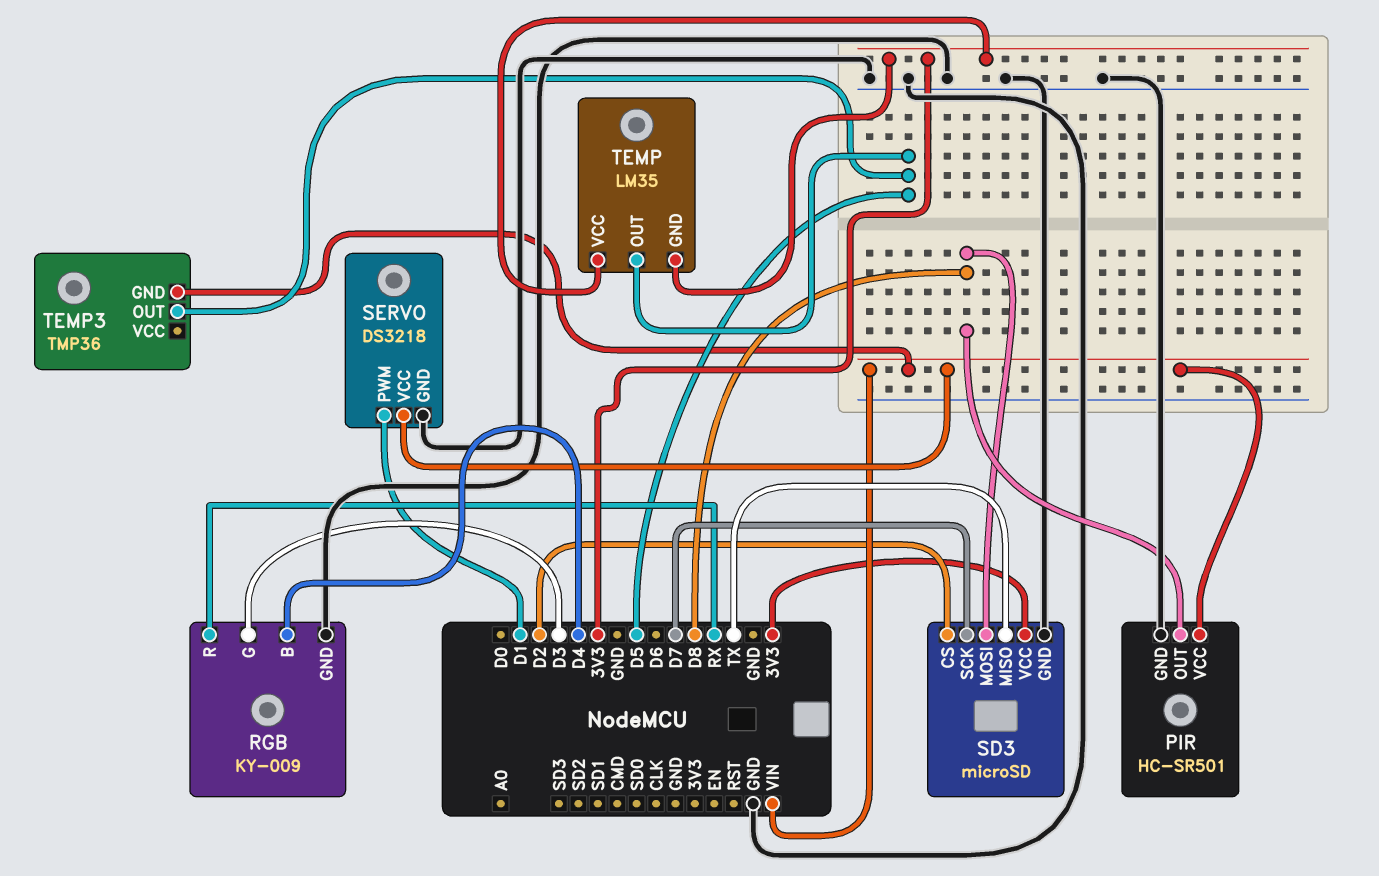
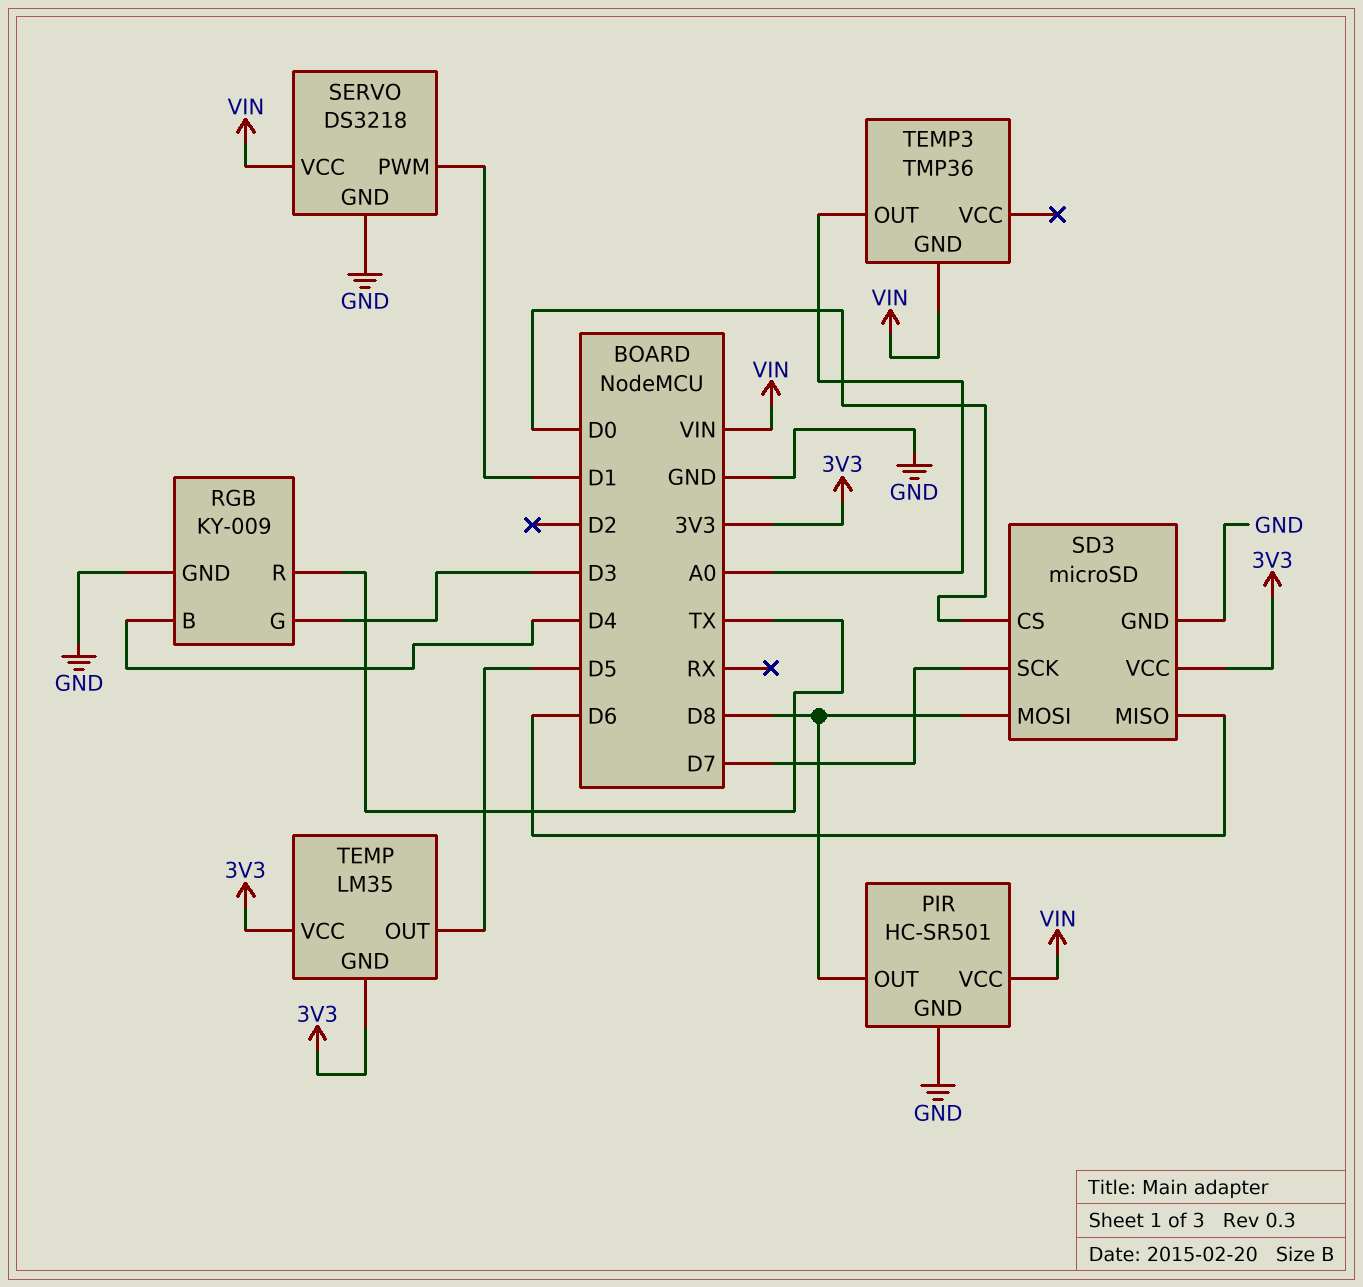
RGB pin R: RX -> TX
SD3 pin CS: D2 -> D0
SD3 pin MISO: TX -> D6
TEMP3 pin OUT: D5 -> A0

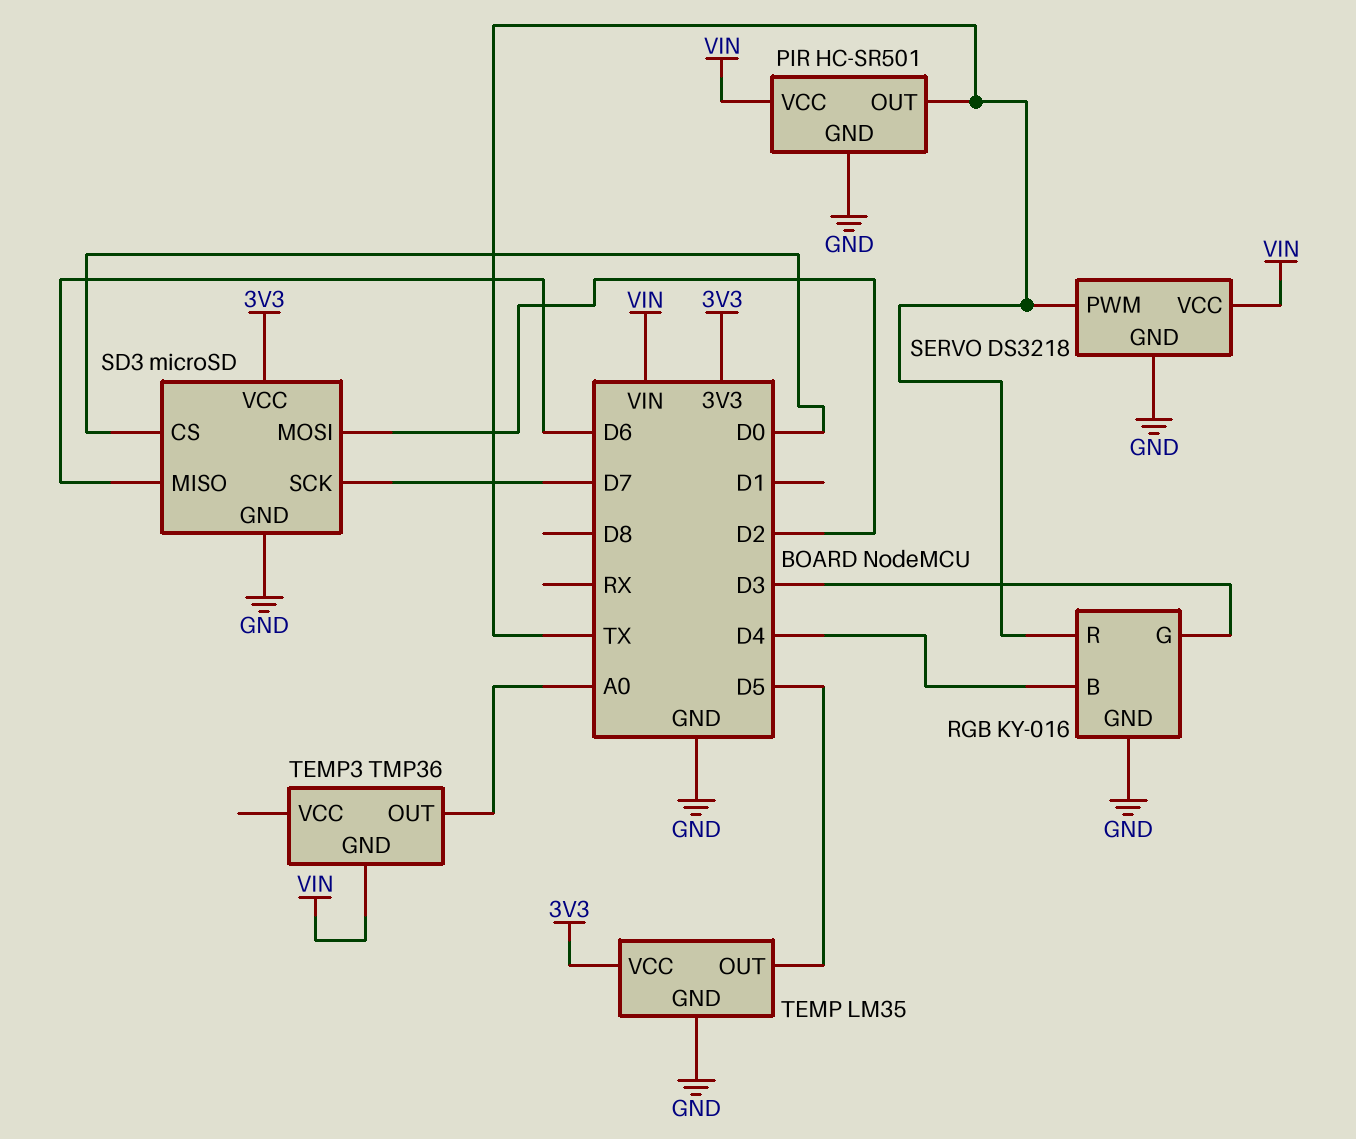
PIR pin OUT: D8 -> TX
RGB: KY-009 -> KY-016
SD3 pin MOSI: D8 -> D2
SERVO pin PWM: D1 -> TX
TEMP pin GND: 3V3 -> GND

